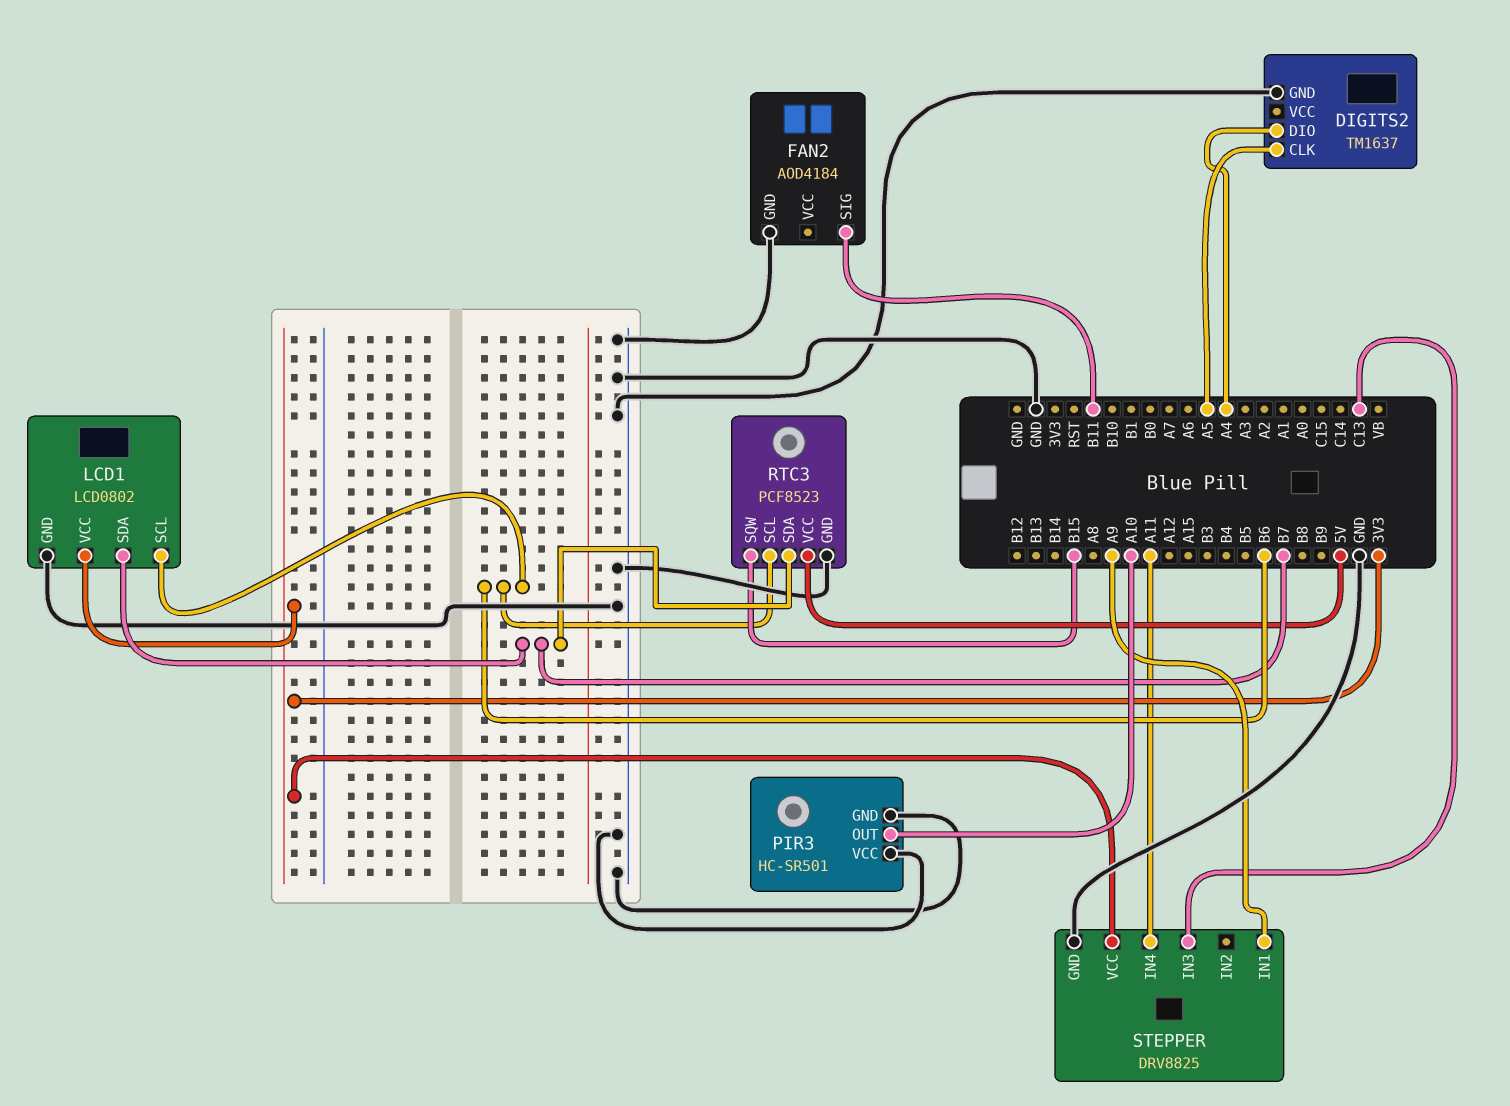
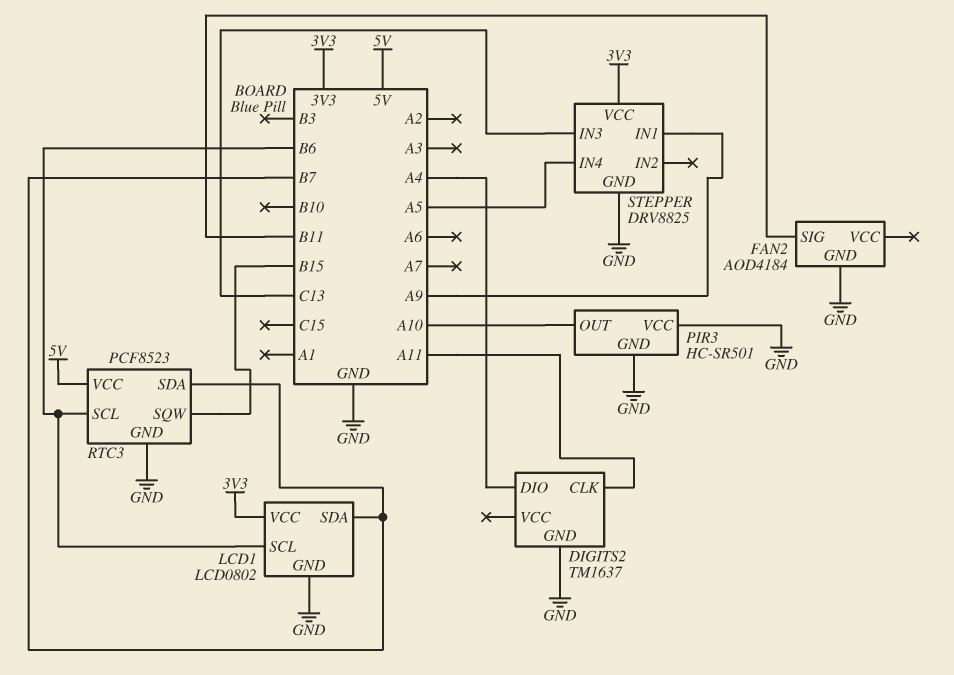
DIGITS2 pin CLK: A5 -> A11
STEPPER pin IN4: A11 -> A5

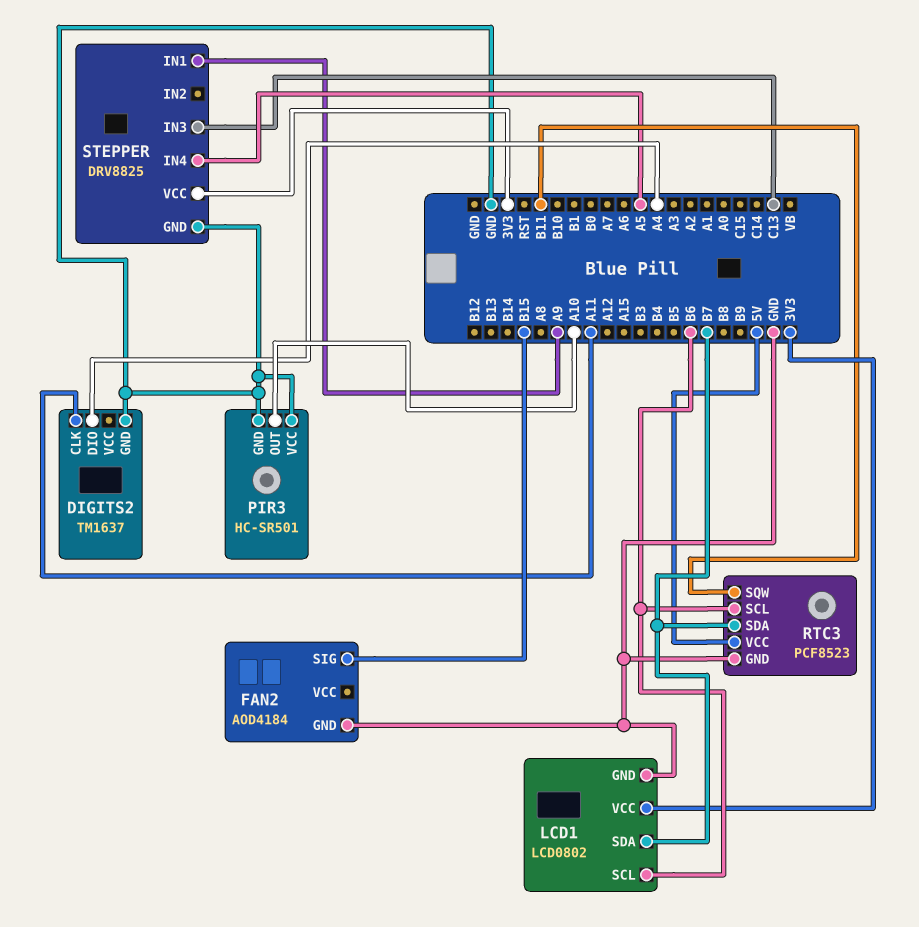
FAN2 pin SIG: B11 -> B15
RTC3 pin SQW: B15 -> B11

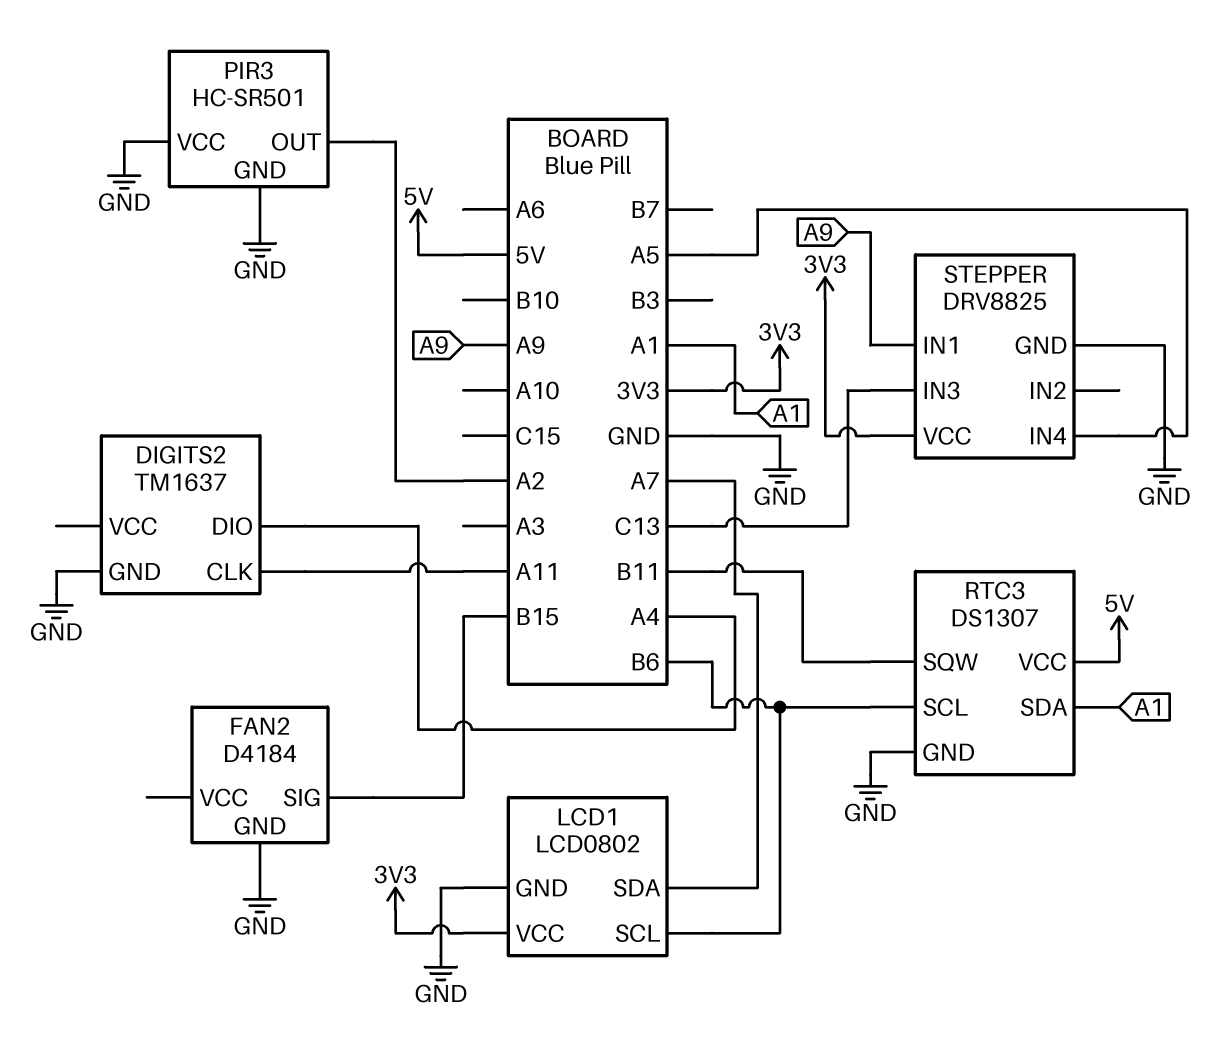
FAN2: AOD4184 -> D4184
LCD1 pin SDA: B7 -> A7
PIR3 pin OUT: A10 -> A2
RTC3: PCF8523 -> DS1307
RTC3 pin SDA: B7 -> A1

